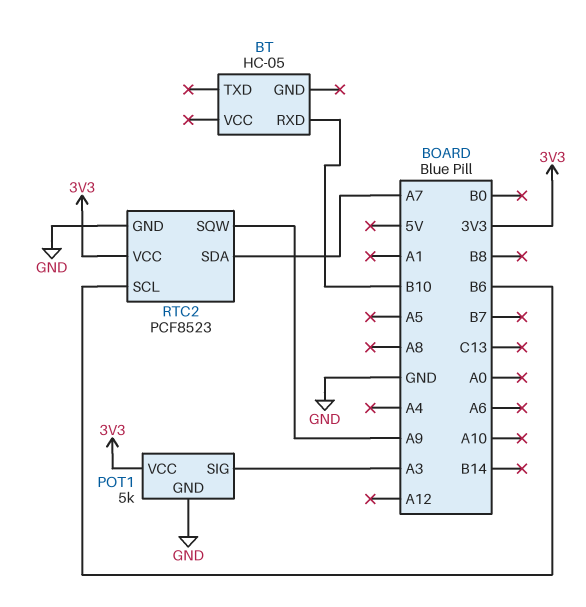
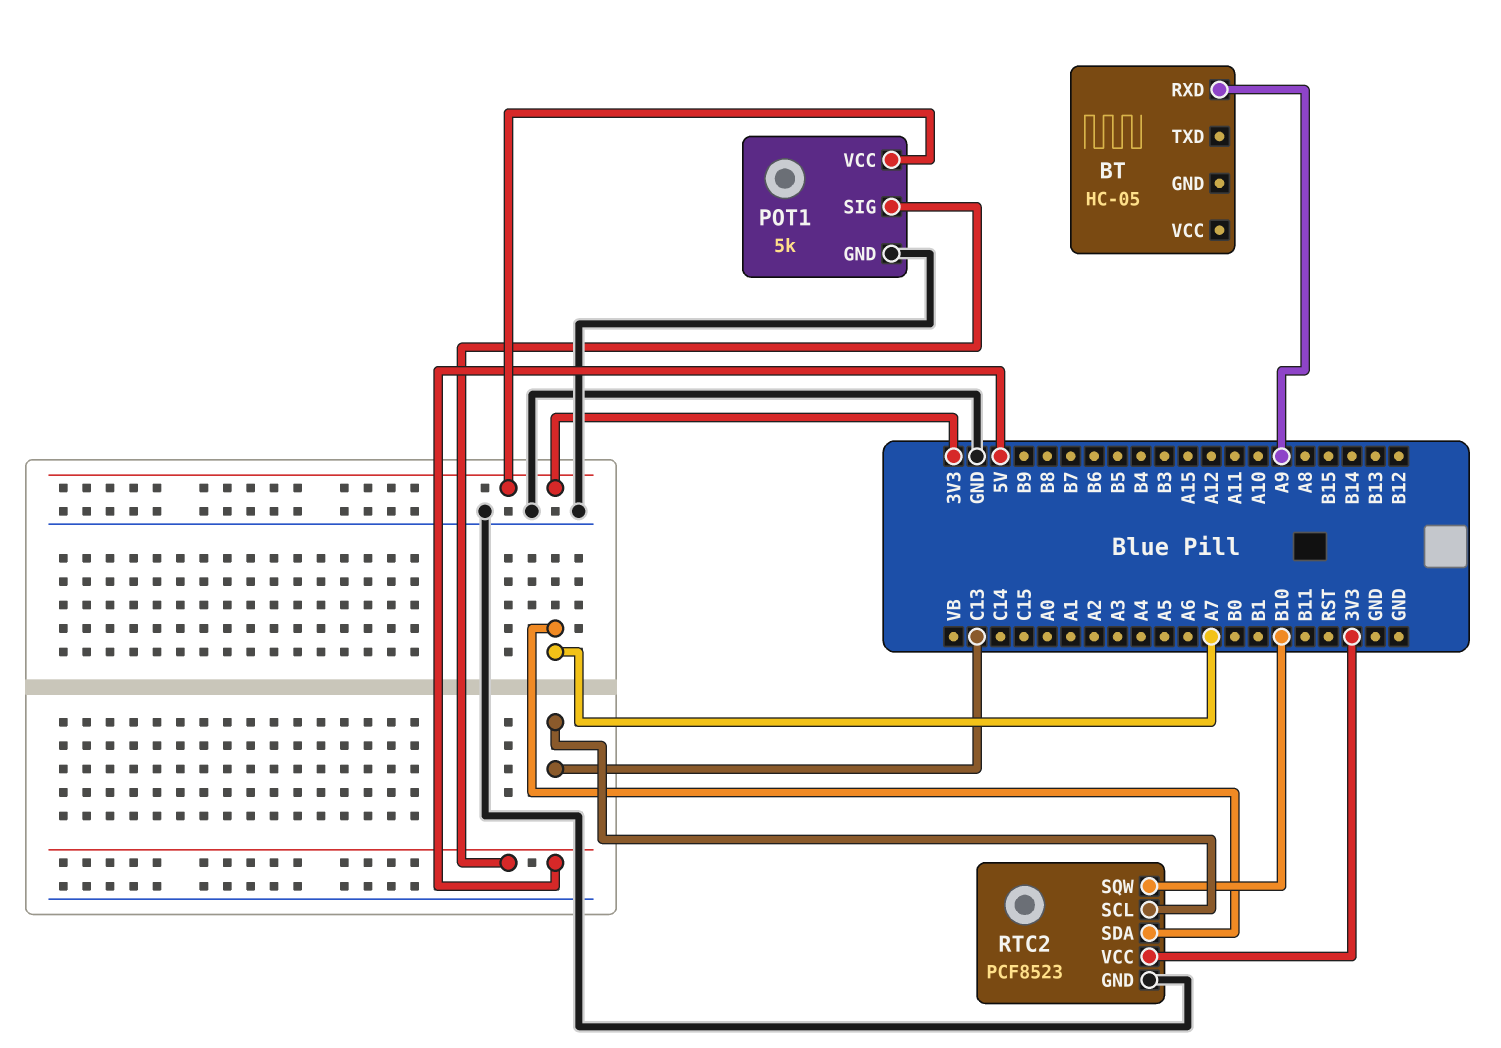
BT pin RXD: B10 -> A9
POT1 pin SIG: A3 -> 5V
RTC2 pin SCL: B6 -> C13
RTC2 pin SQW: A9 -> B10

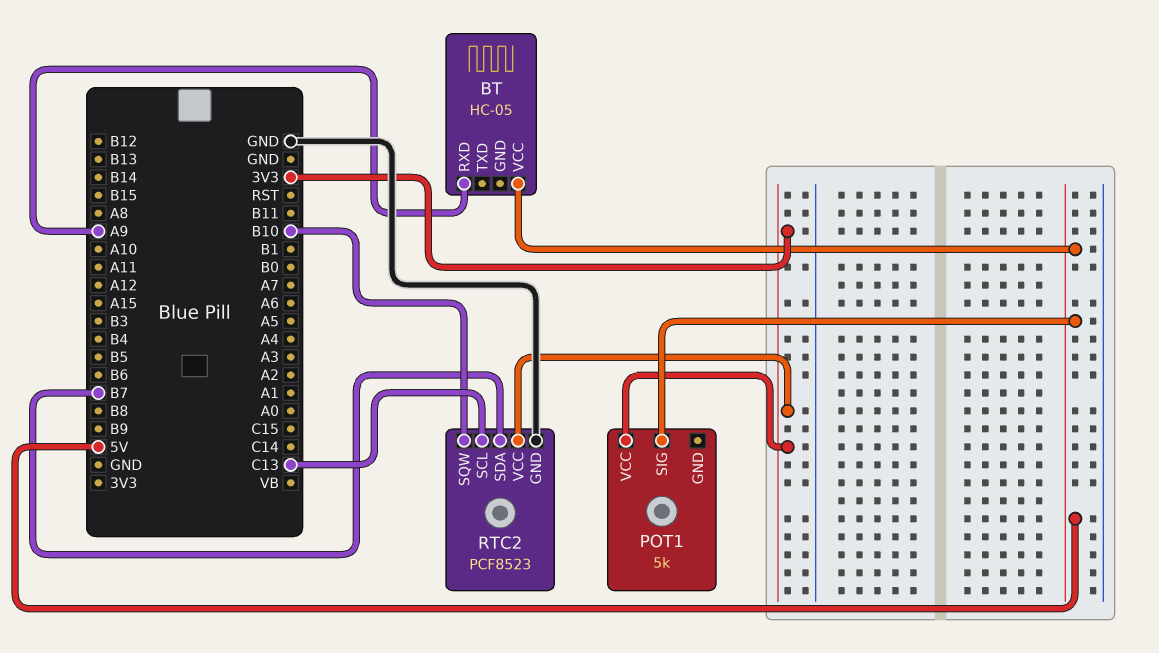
BT pin VCC: none -> 5V
POT1 pin GND: GND -> none
RTC2 pin SDA: A7 -> B7

